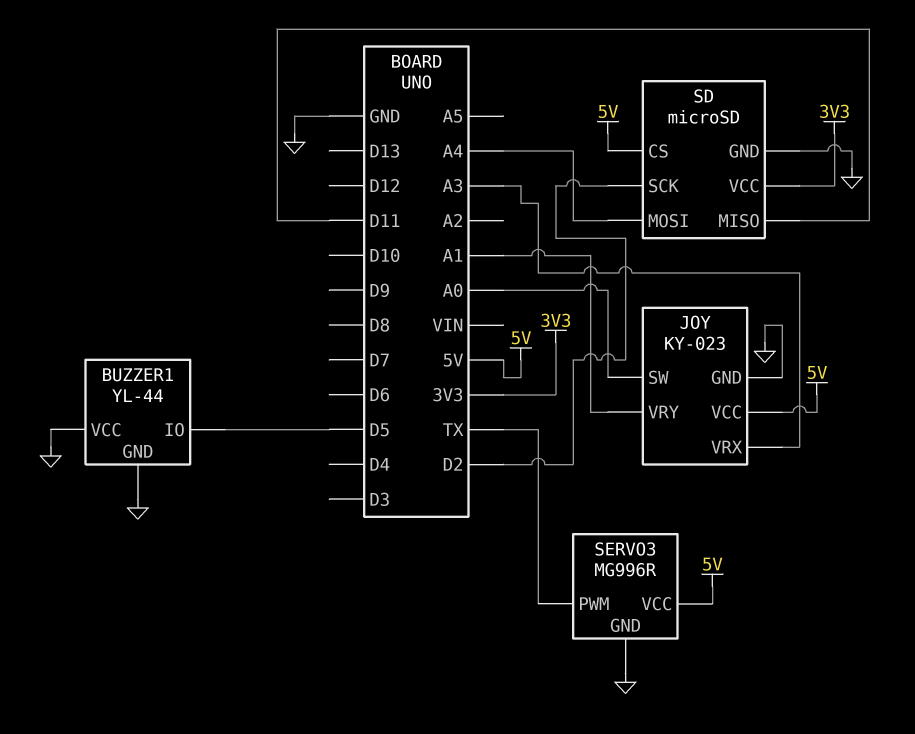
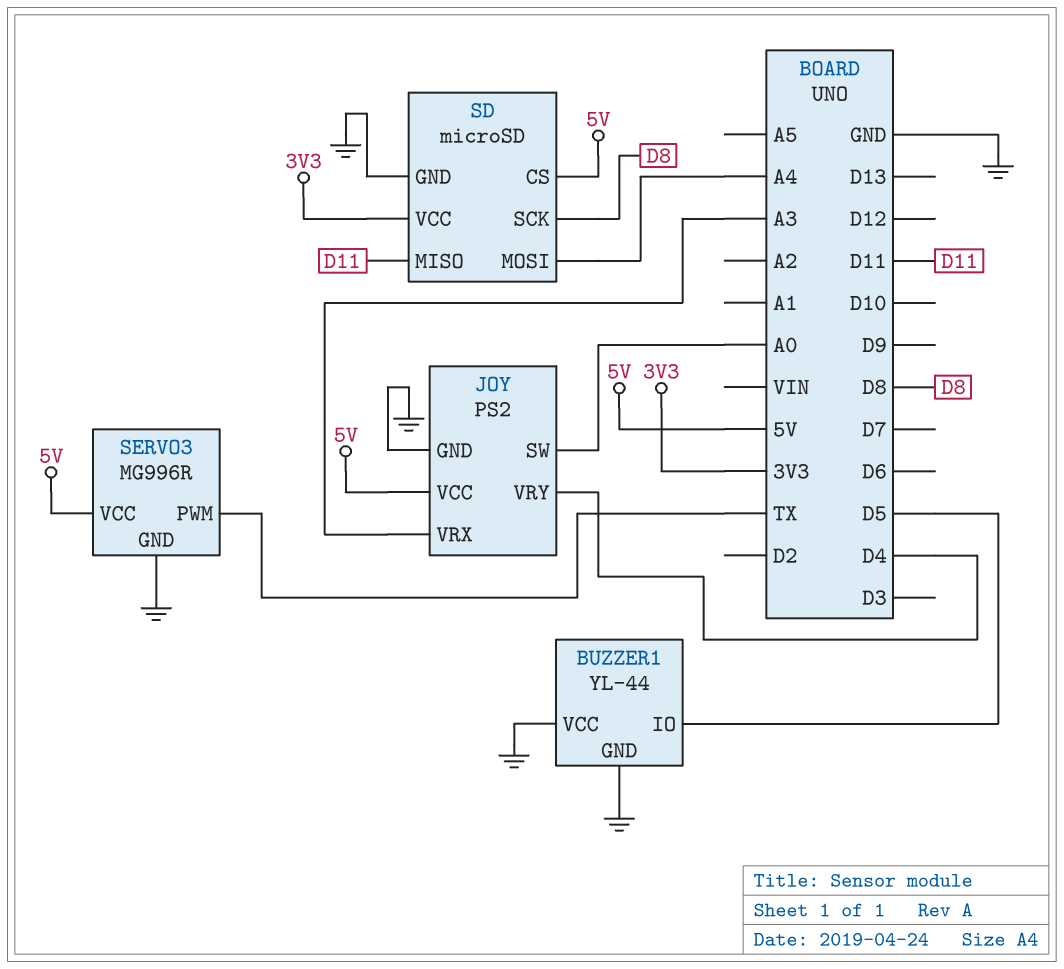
JOY: KY-023 -> PS2
JOY pin VRY: A1 -> D4
SD pin SCK: D2 -> D8

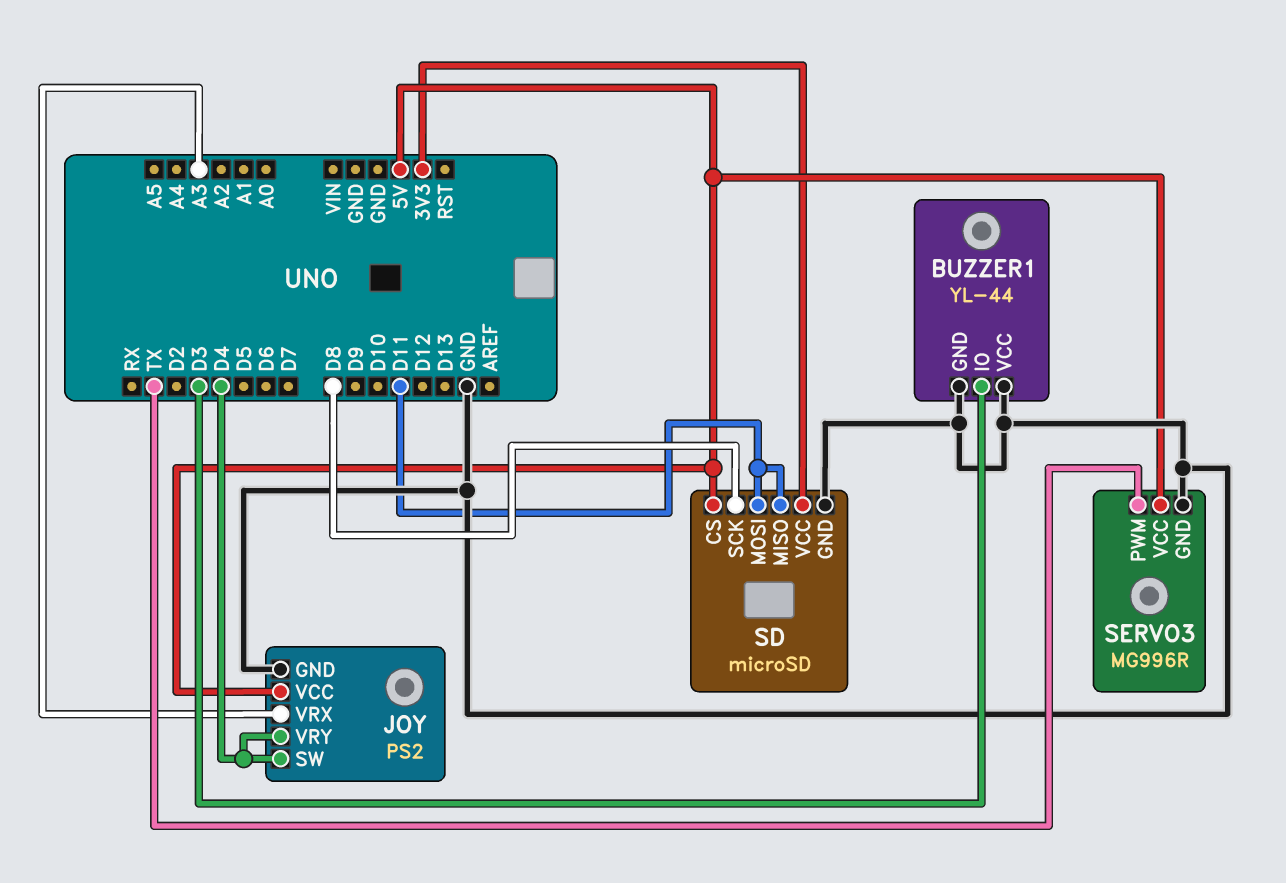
BUZZER1 pin IO: D5 -> D3
JOY pin SW: A0 -> D4
SD pin MOSI: A4 -> D11

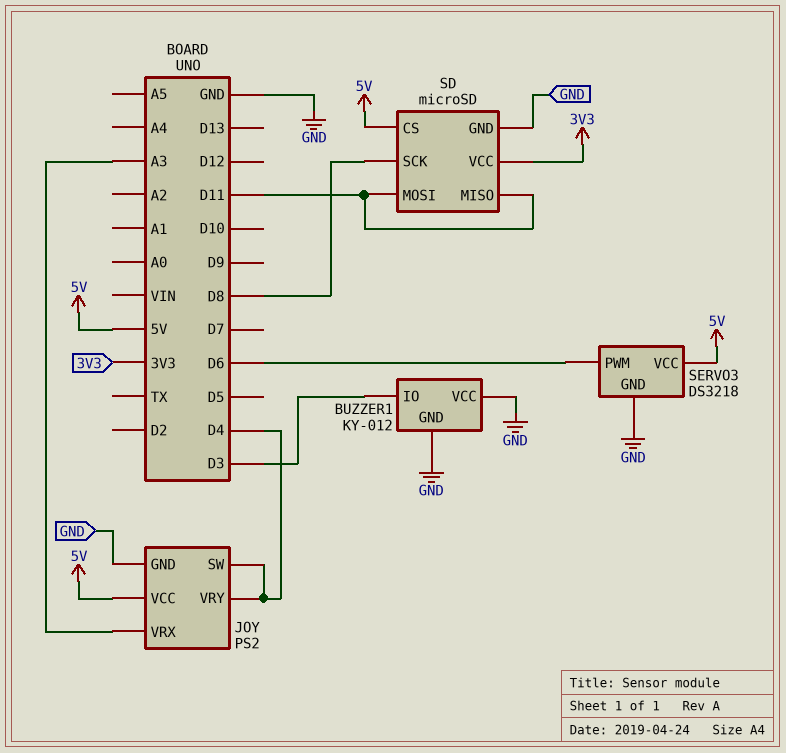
BUZZER1: YL-44 -> KY-012
SERVO3: MG996R -> DS3218
SERVO3 pin PWM: TX -> D6

